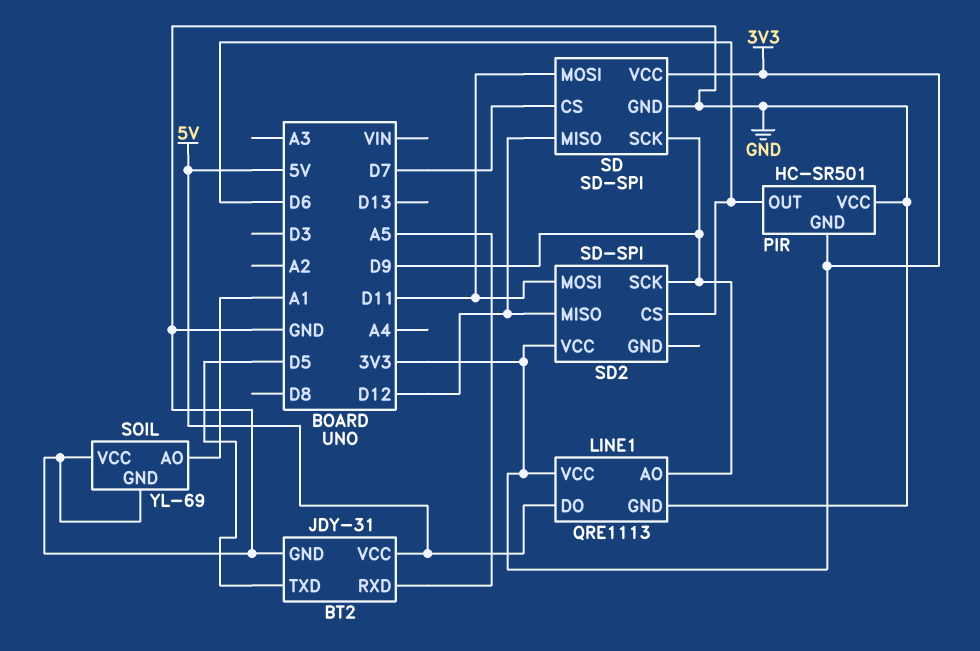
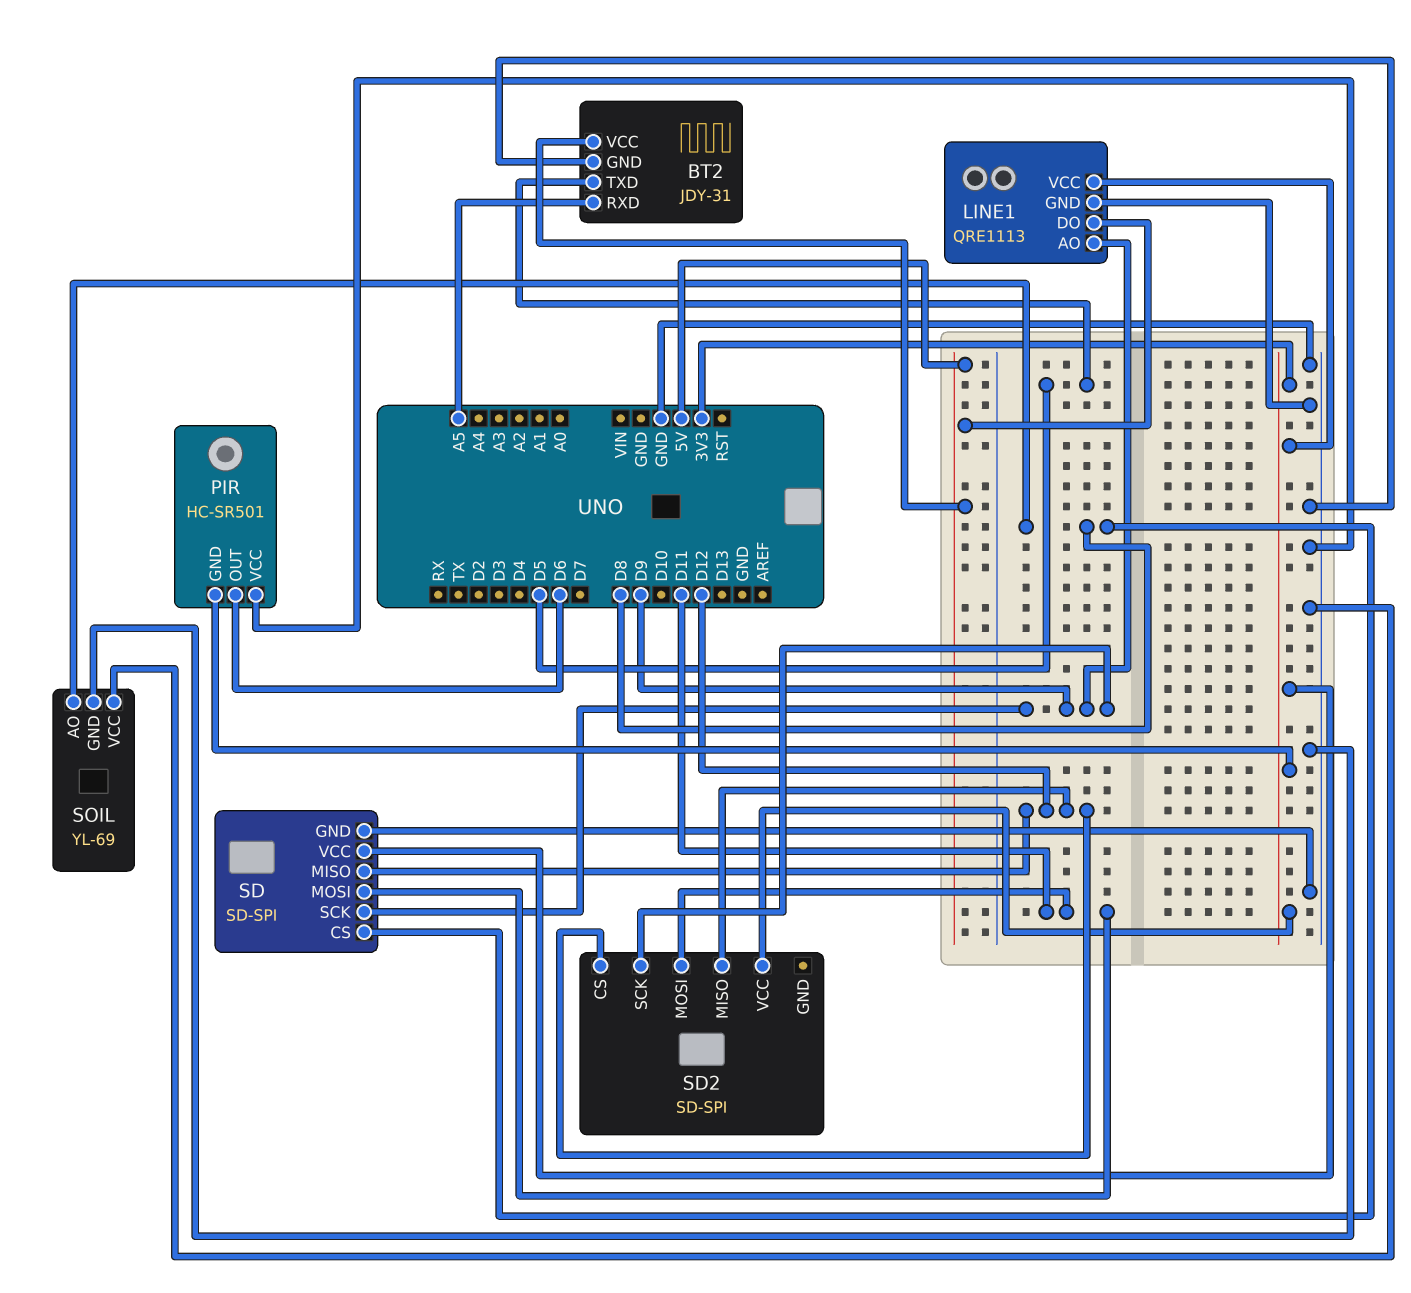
SD pin CS: D7 -> D8
SD2 pin CS: D6 -> D12
SOIL pin AO: A1 -> D8

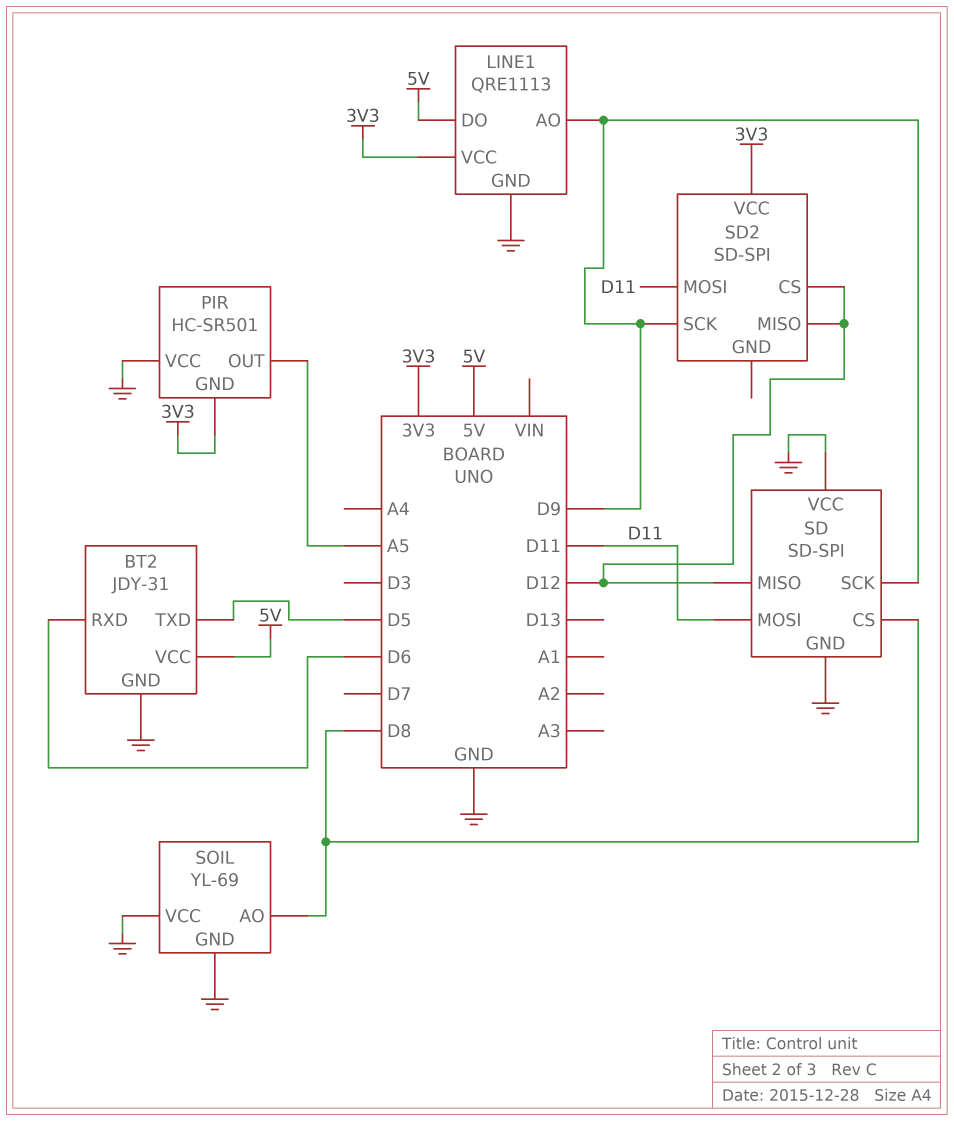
BT2 pin RXD: A5 -> D6
PIR pin OUT: D6 -> A5
SD pin VCC: 3V3 -> GND

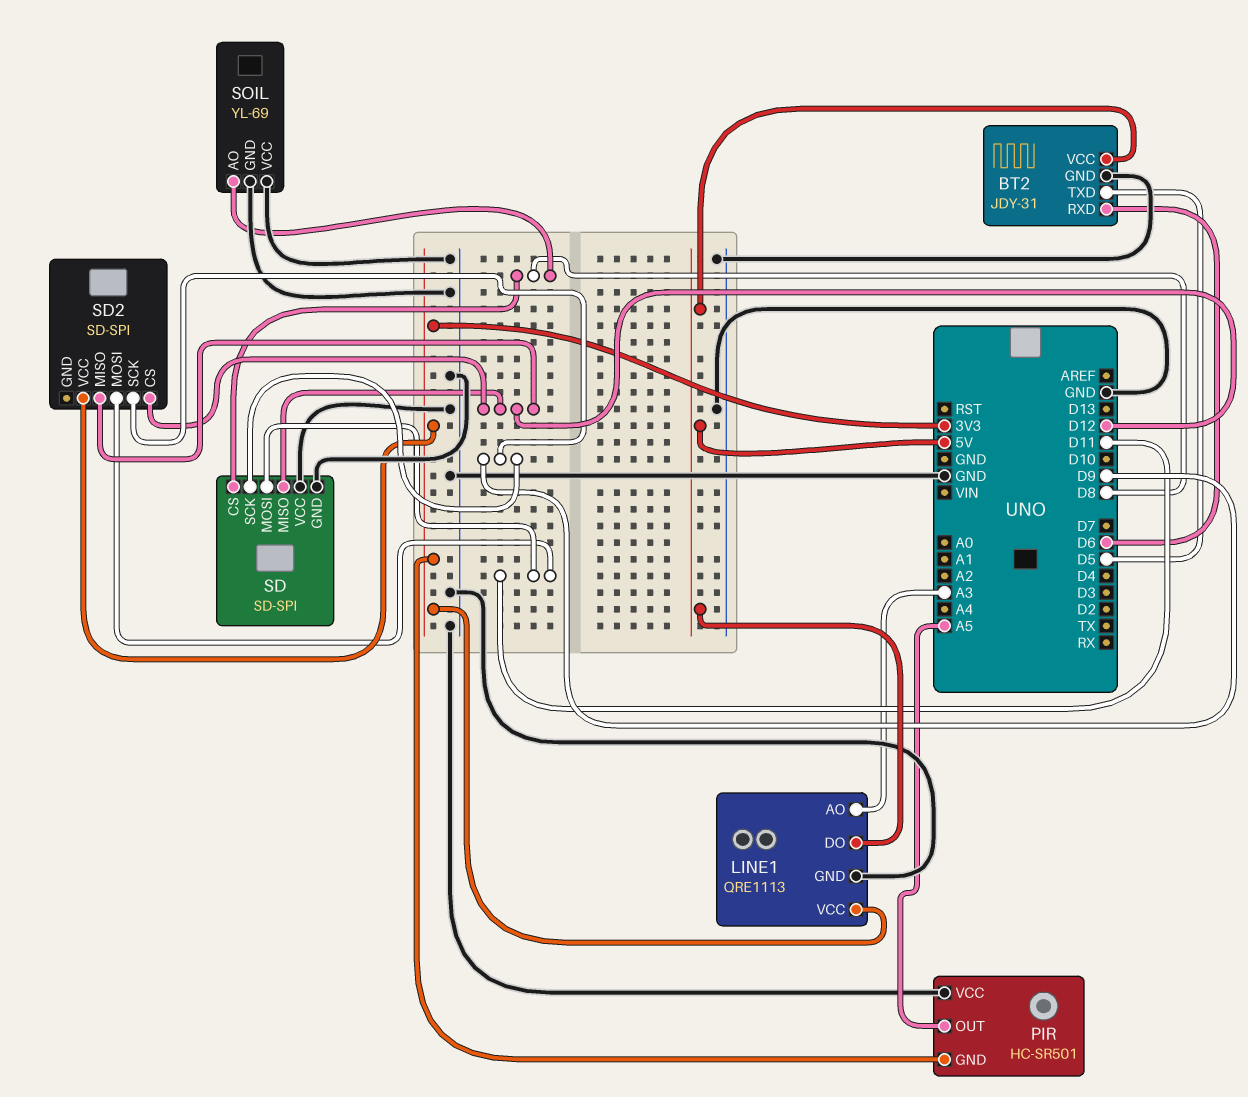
LINE1 pin AO: D9 -> A3

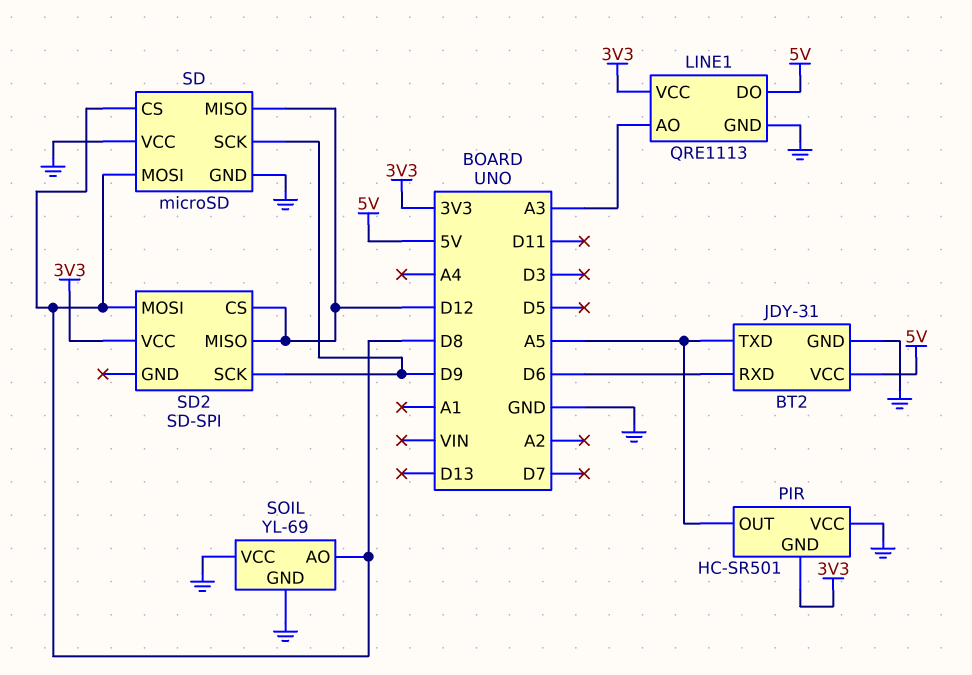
BT2 pin TXD: D5 -> A5
SD: SD-SPI -> microSD
SD pin MOSI: D11 -> D8
SD2 pin MOSI: D11 -> D8

